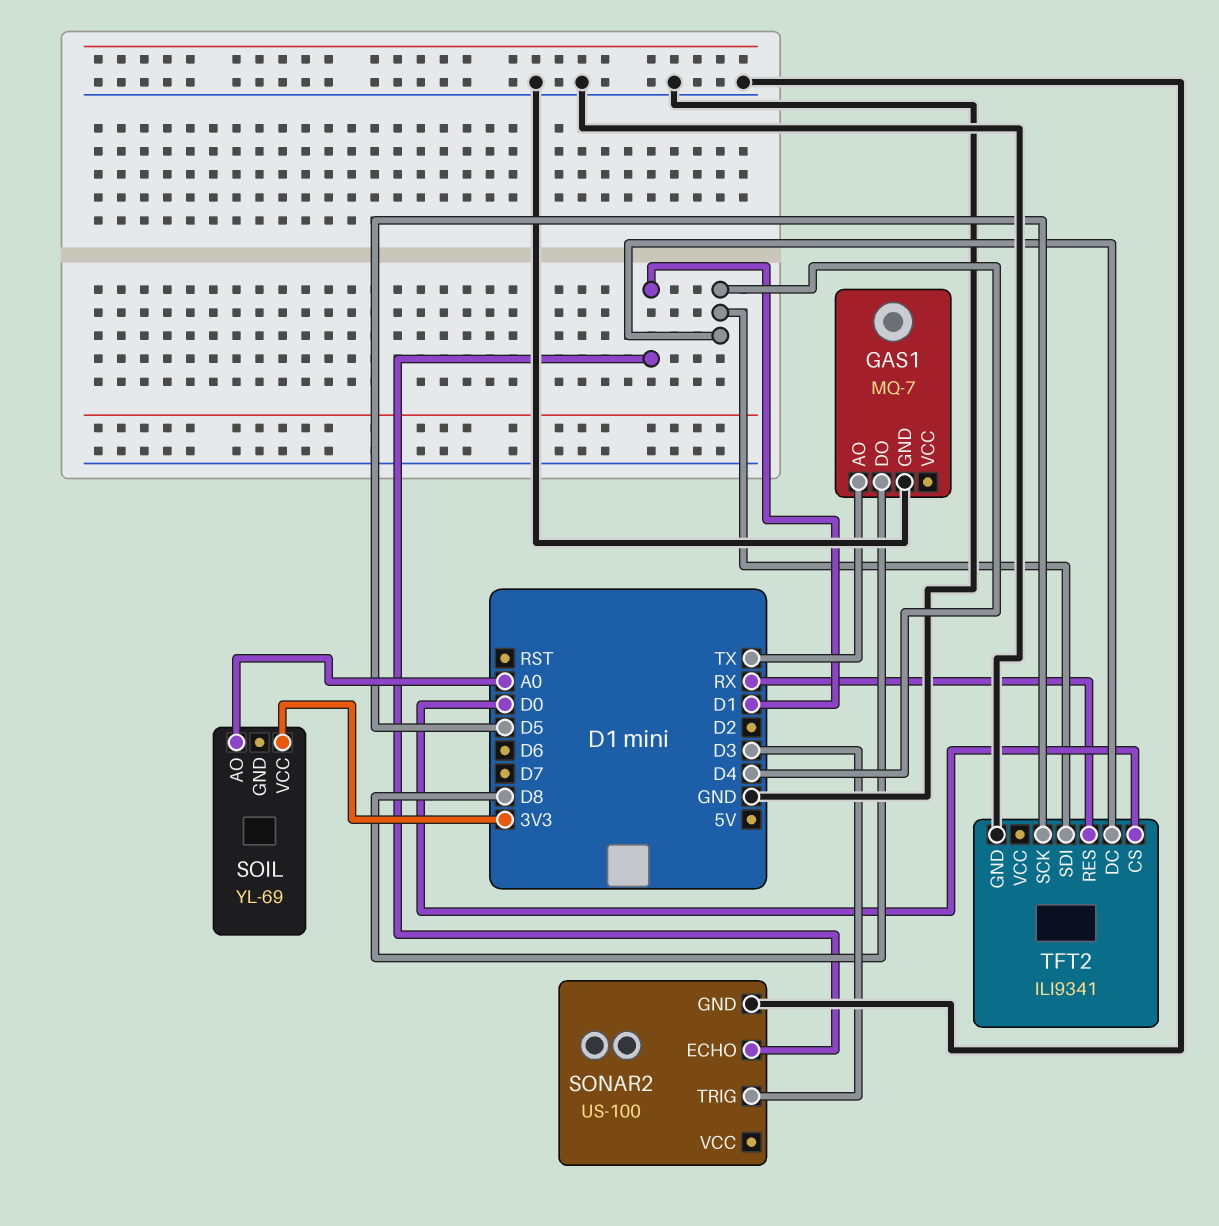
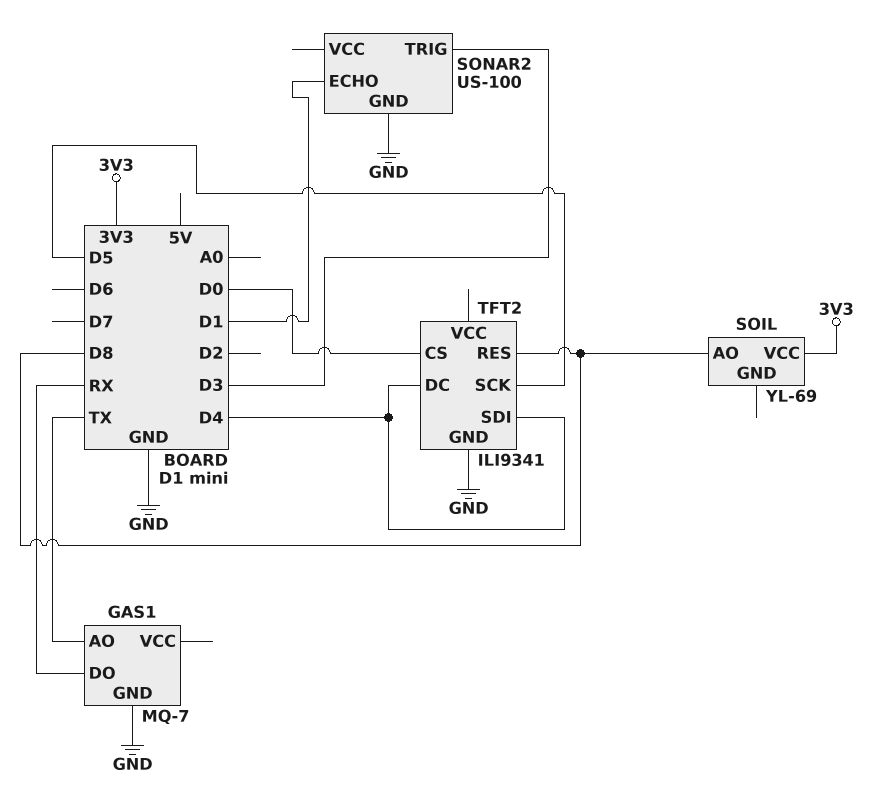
GAS1 pin DO: D8 -> RX
SOIL pin AO: A0 -> D8
TFT2 pin RES: RX -> D8

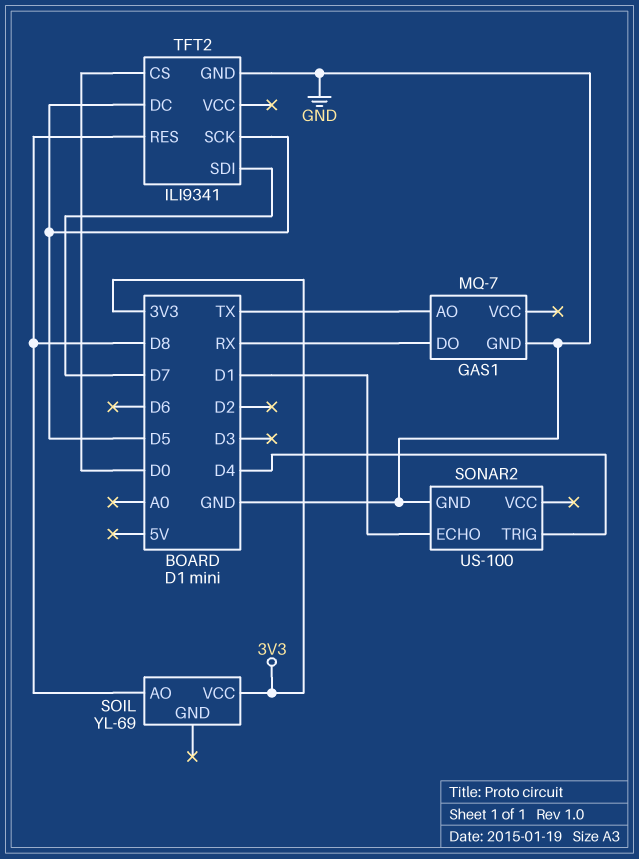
SONAR2 pin TRIG: D3 -> D4
TFT2 pin DC: D4 -> D5
TFT2 pin SDI: D4 -> D7

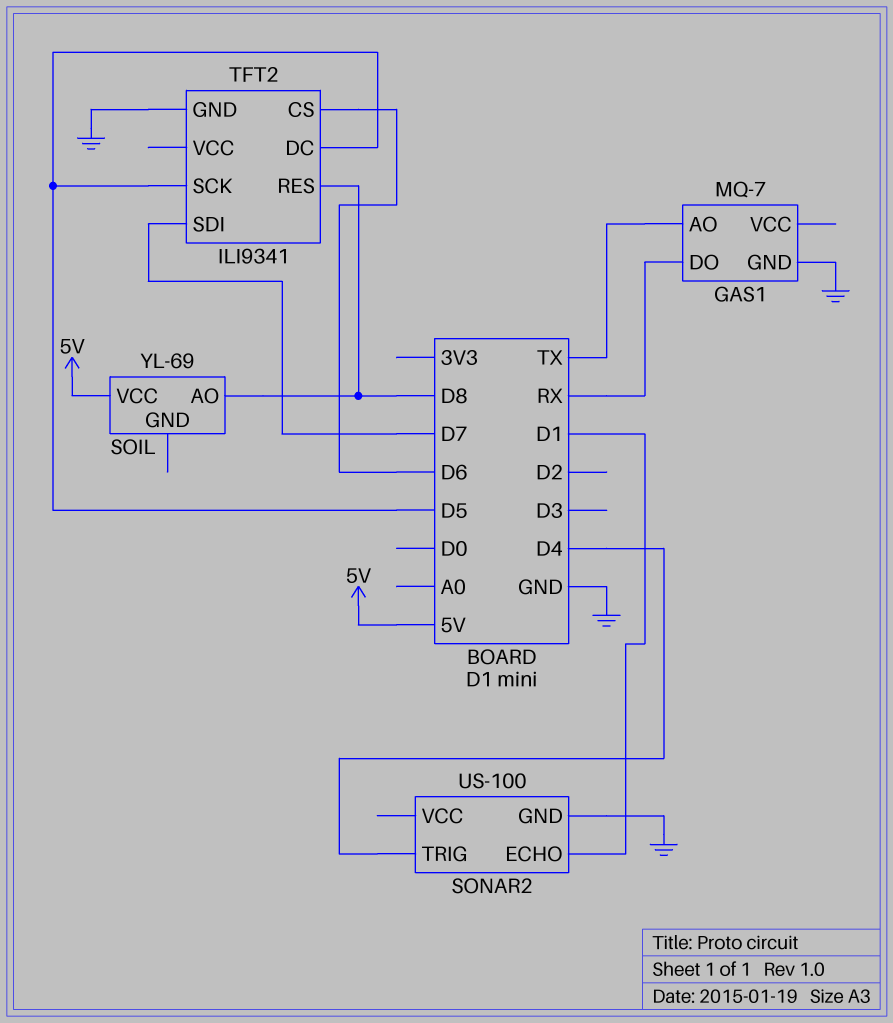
SOIL pin VCC: 3V3 -> 5V
TFT2 pin CS: D0 -> D6

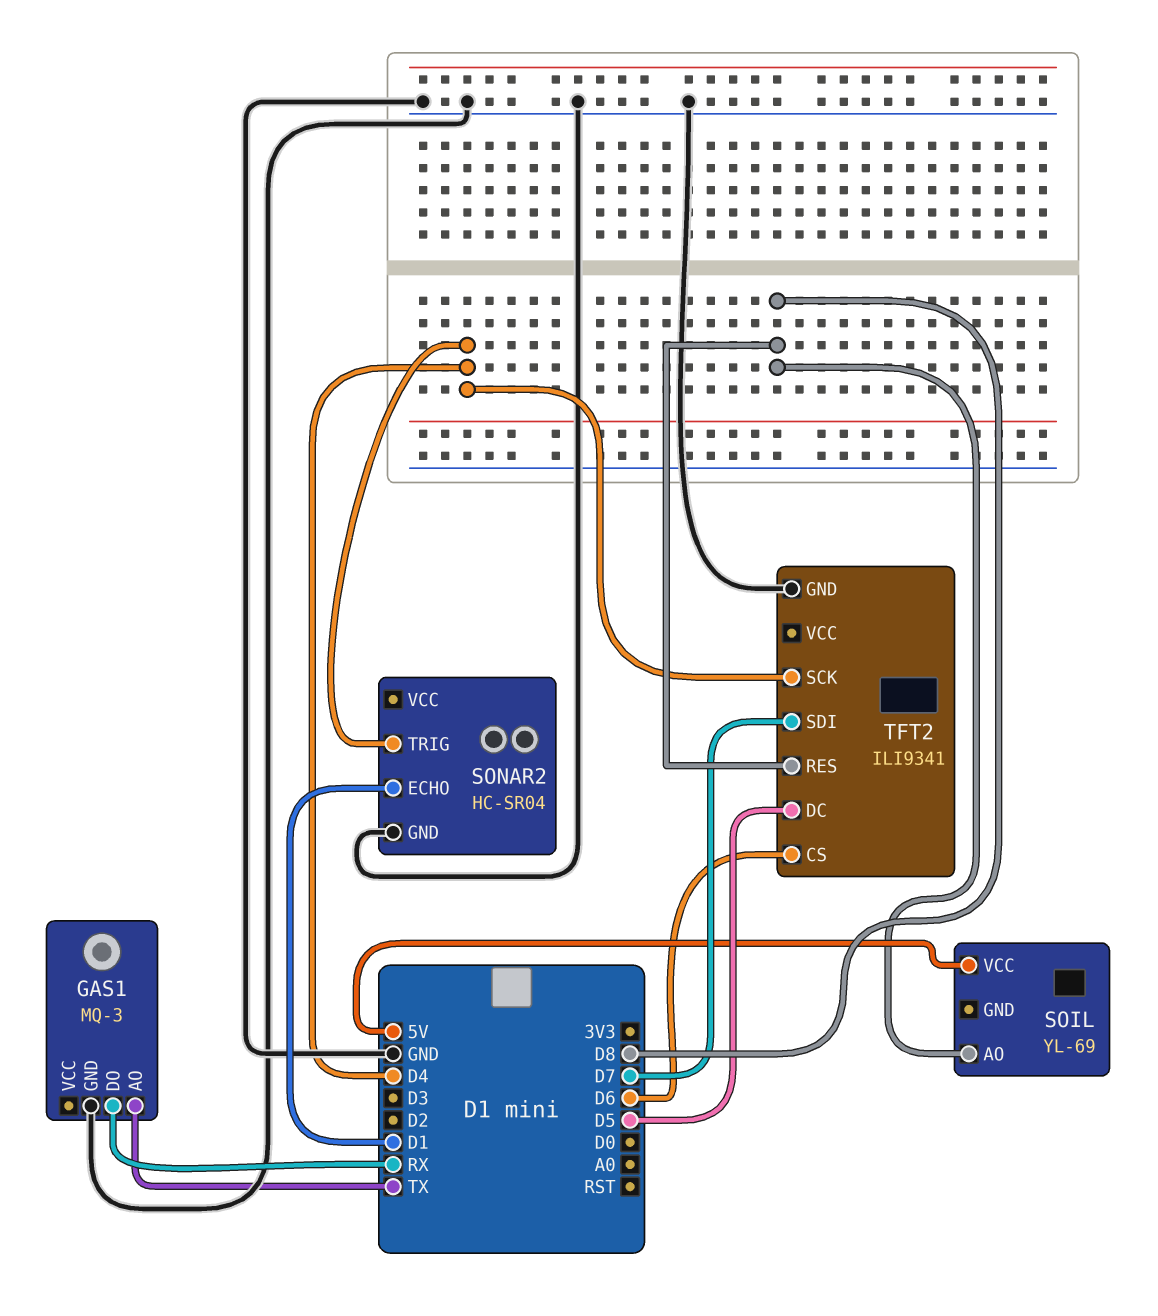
GAS1: MQ-7 -> MQ-3
SONAR2: US-100 -> HC-SR04
TFT2 pin SCK: D5 -> D4

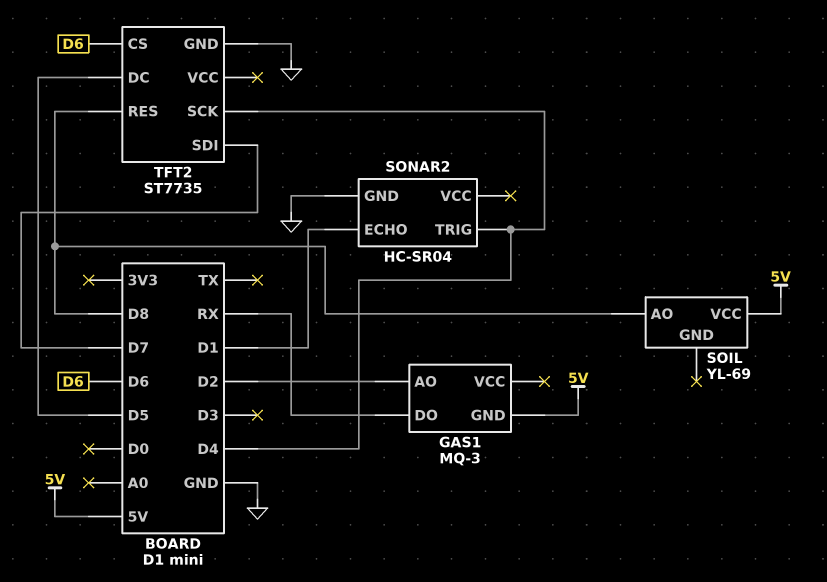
GAS1 pin AO: TX -> D2
GAS1 pin GND: GND -> 5V
TFT2: ILI9341 -> ST7735

